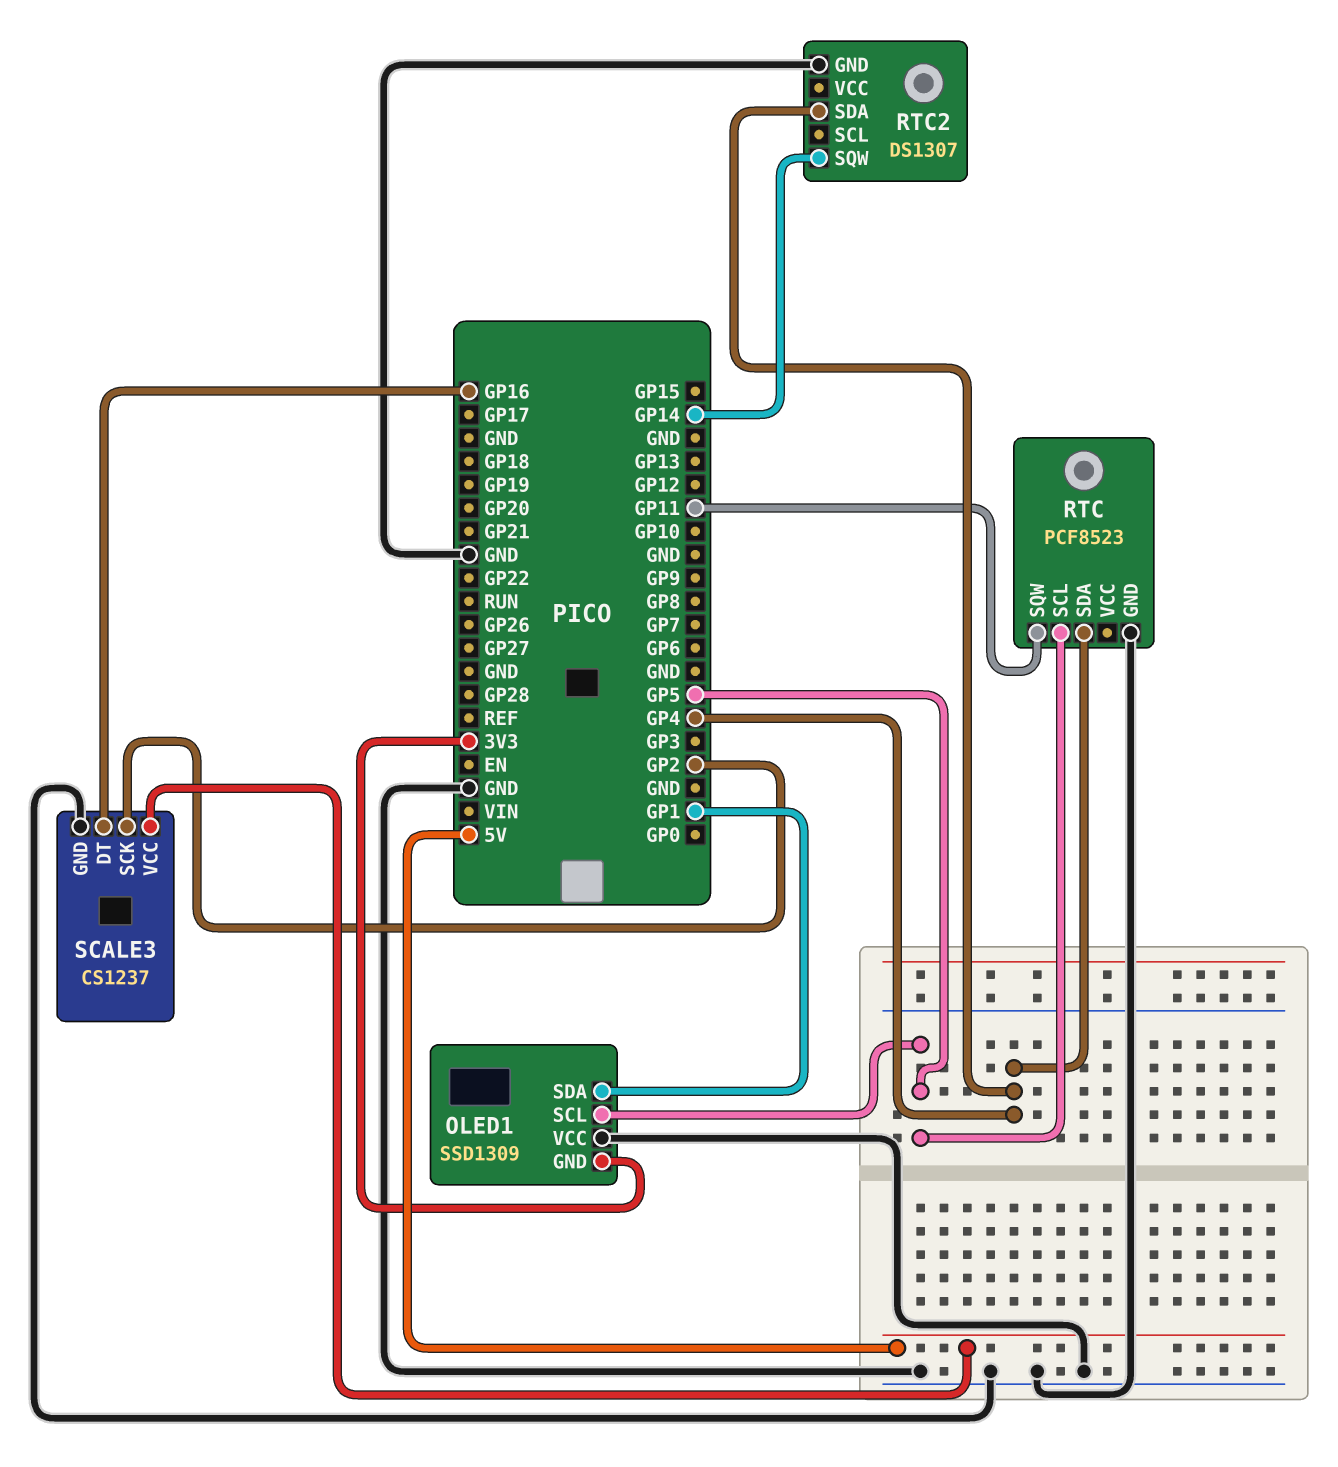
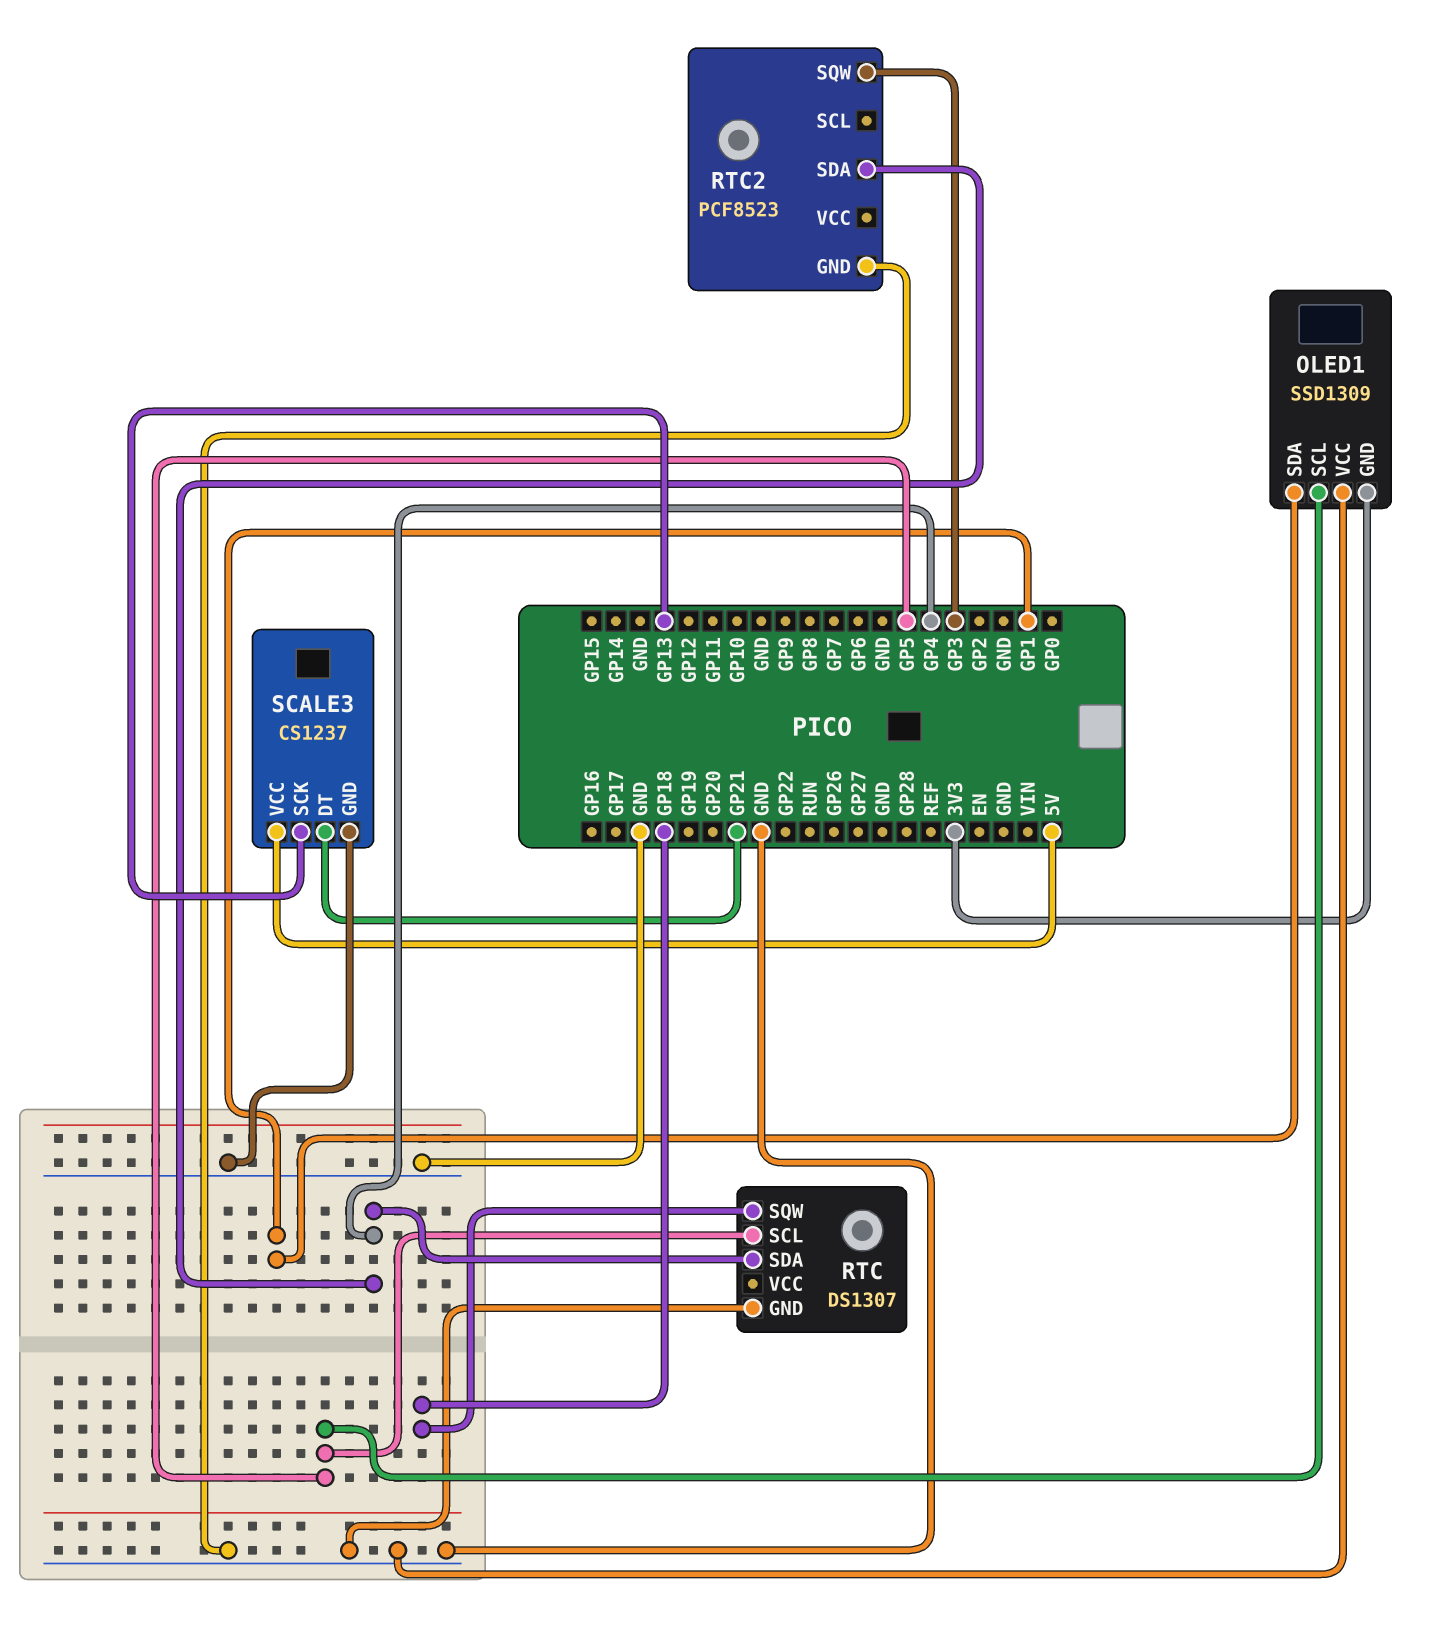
RTC: PCF8523 -> DS1307
RTC pin SQW: GP11 -> GP18
RTC2: DS1307 -> PCF8523
RTC2 pin SQW: GP14 -> GP3
SCALE3 pin DT: GP16 -> GP21
SCALE3 pin SCK: GP2 -> GP13

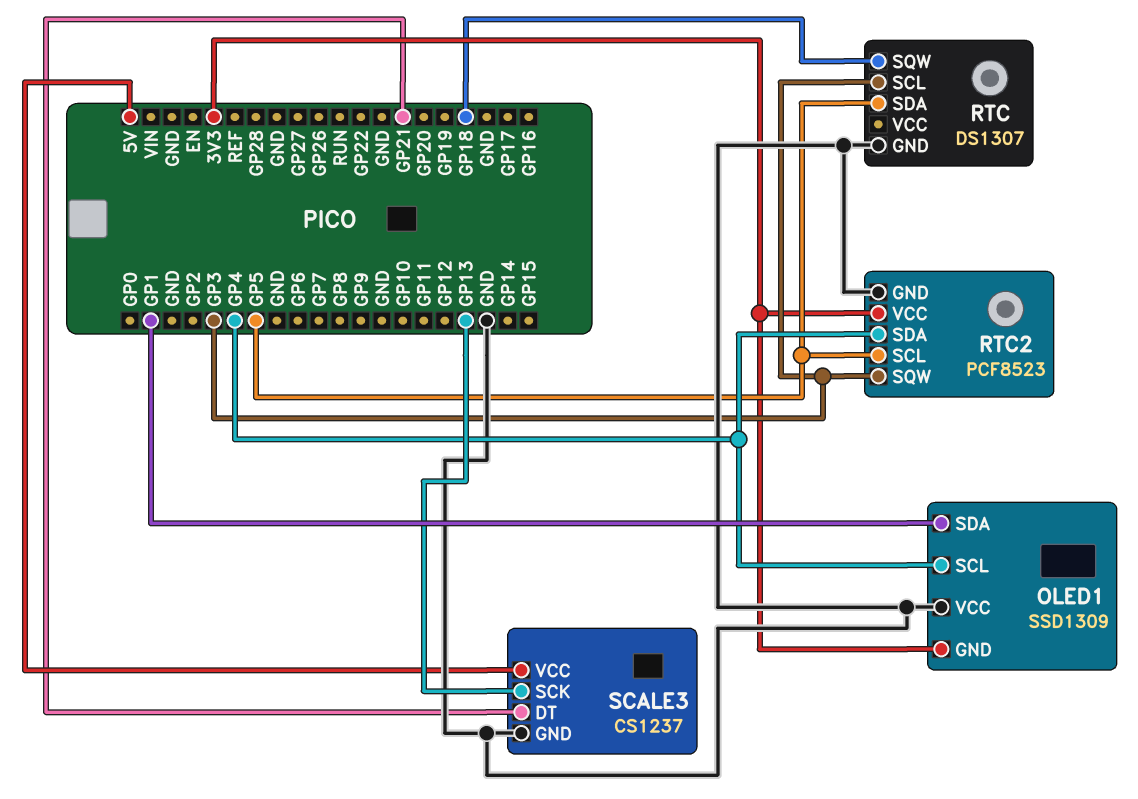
OLED1 pin SCL: GP5 -> GP4
RTC pin SCL: GP5 -> GP3
RTC pin SDA: GP4 -> GP5
RTC2 pin SCL: none -> GP5
RTC2 pin VCC: none -> 3V3

